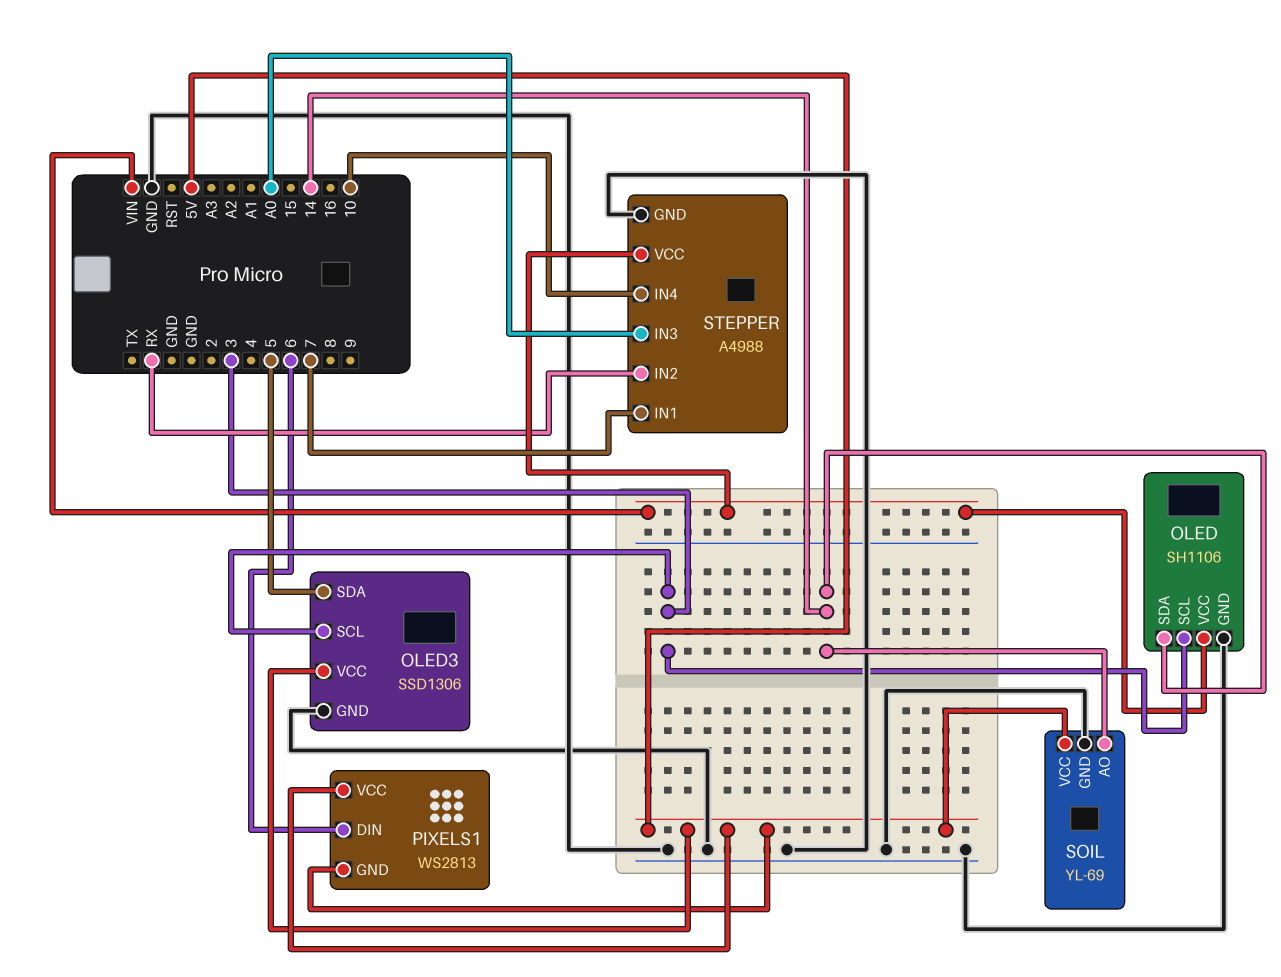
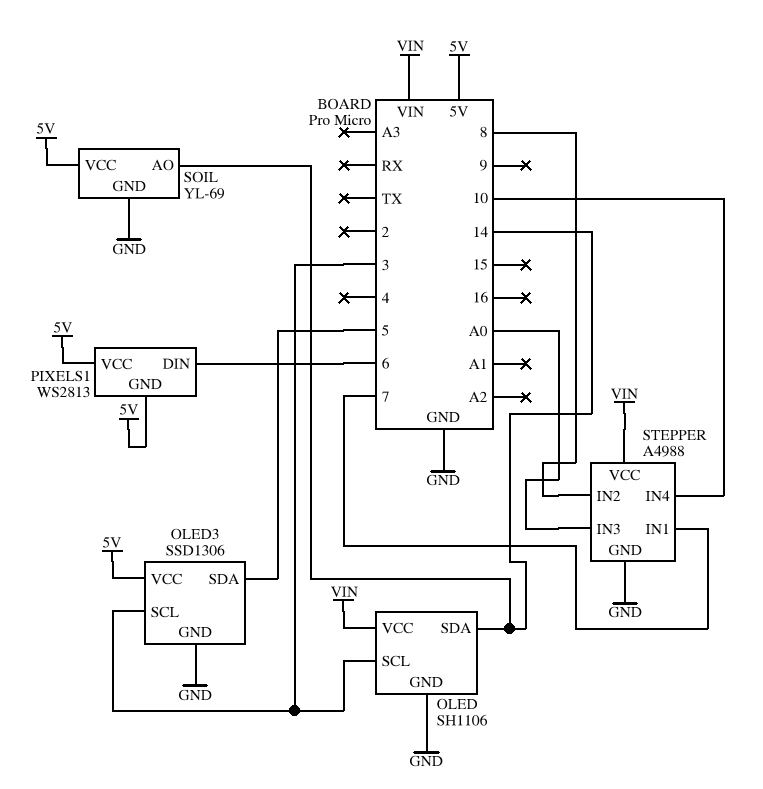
STEPPER pin IN2: RX -> 8

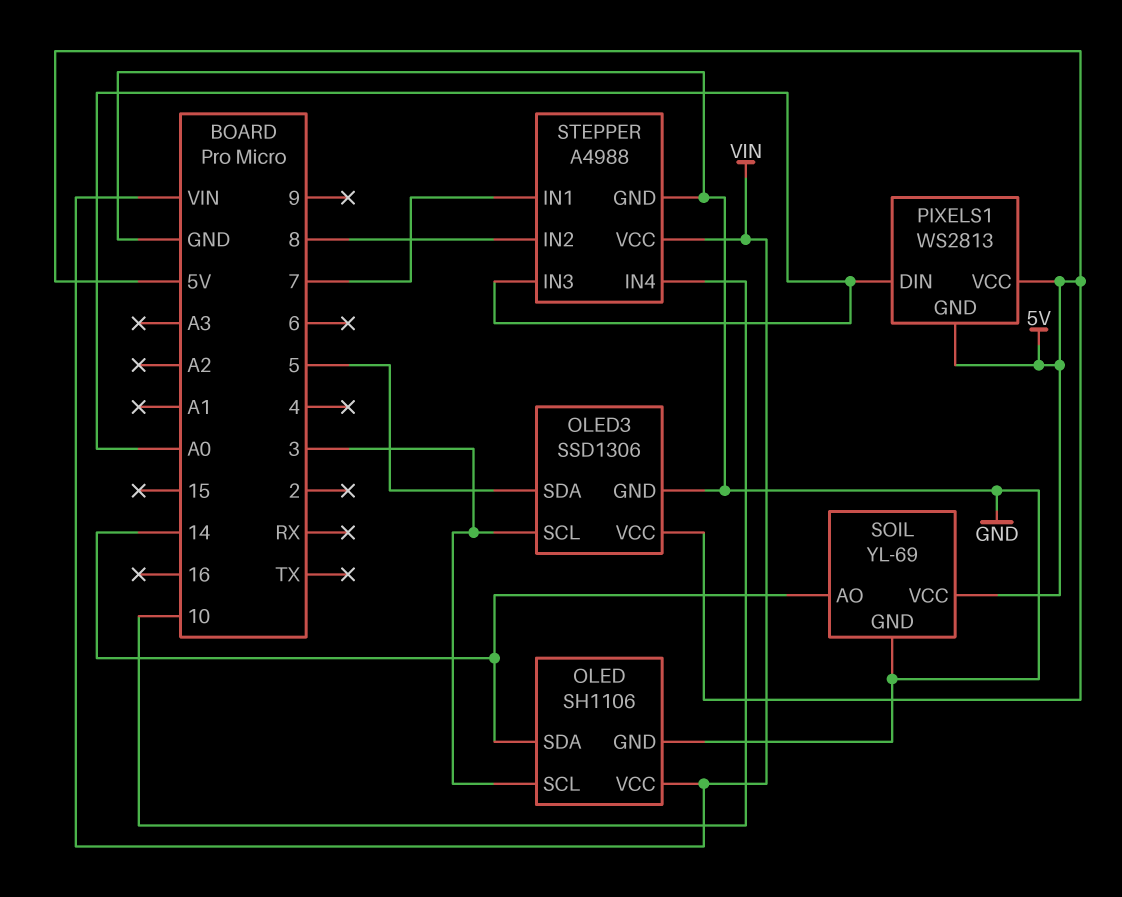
PIXELS1 pin DIN: 6 -> A0

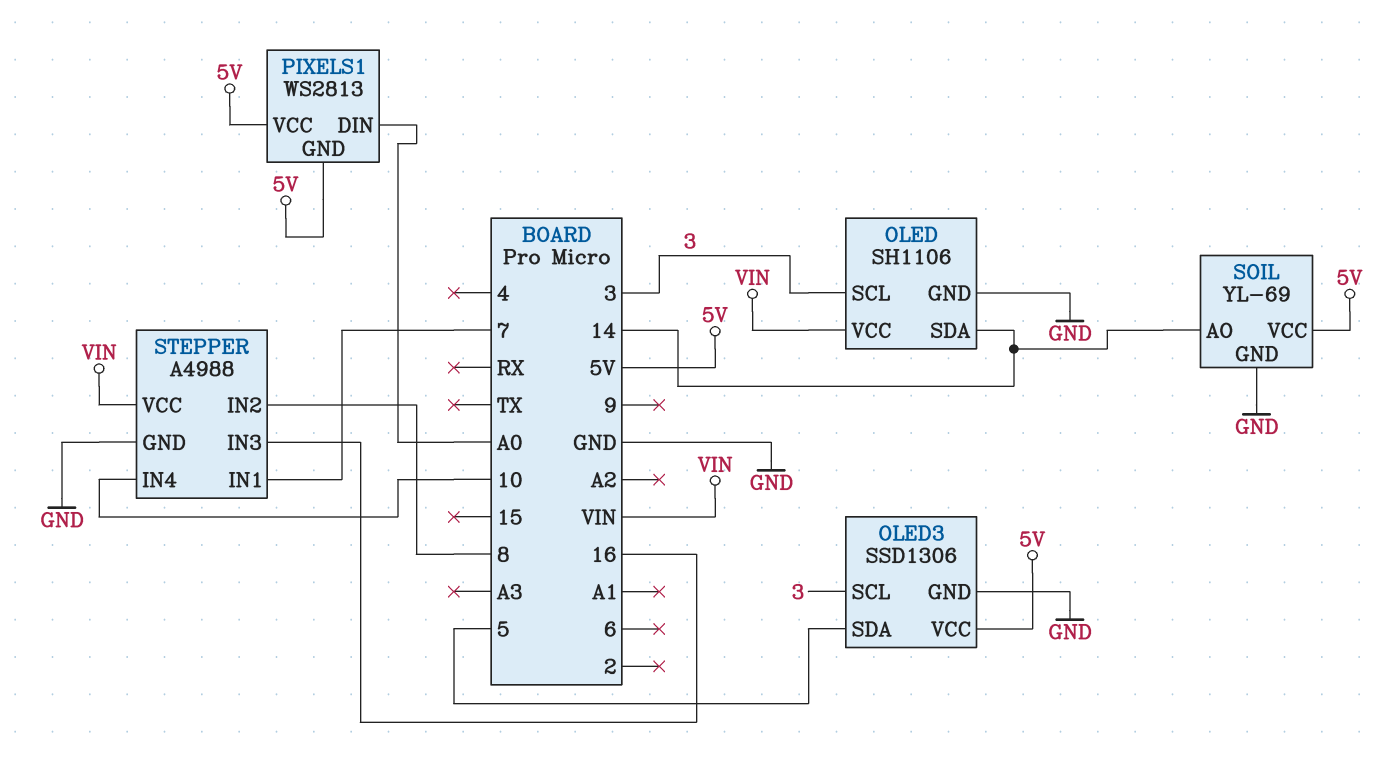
STEPPER pin IN3: A0 -> 16

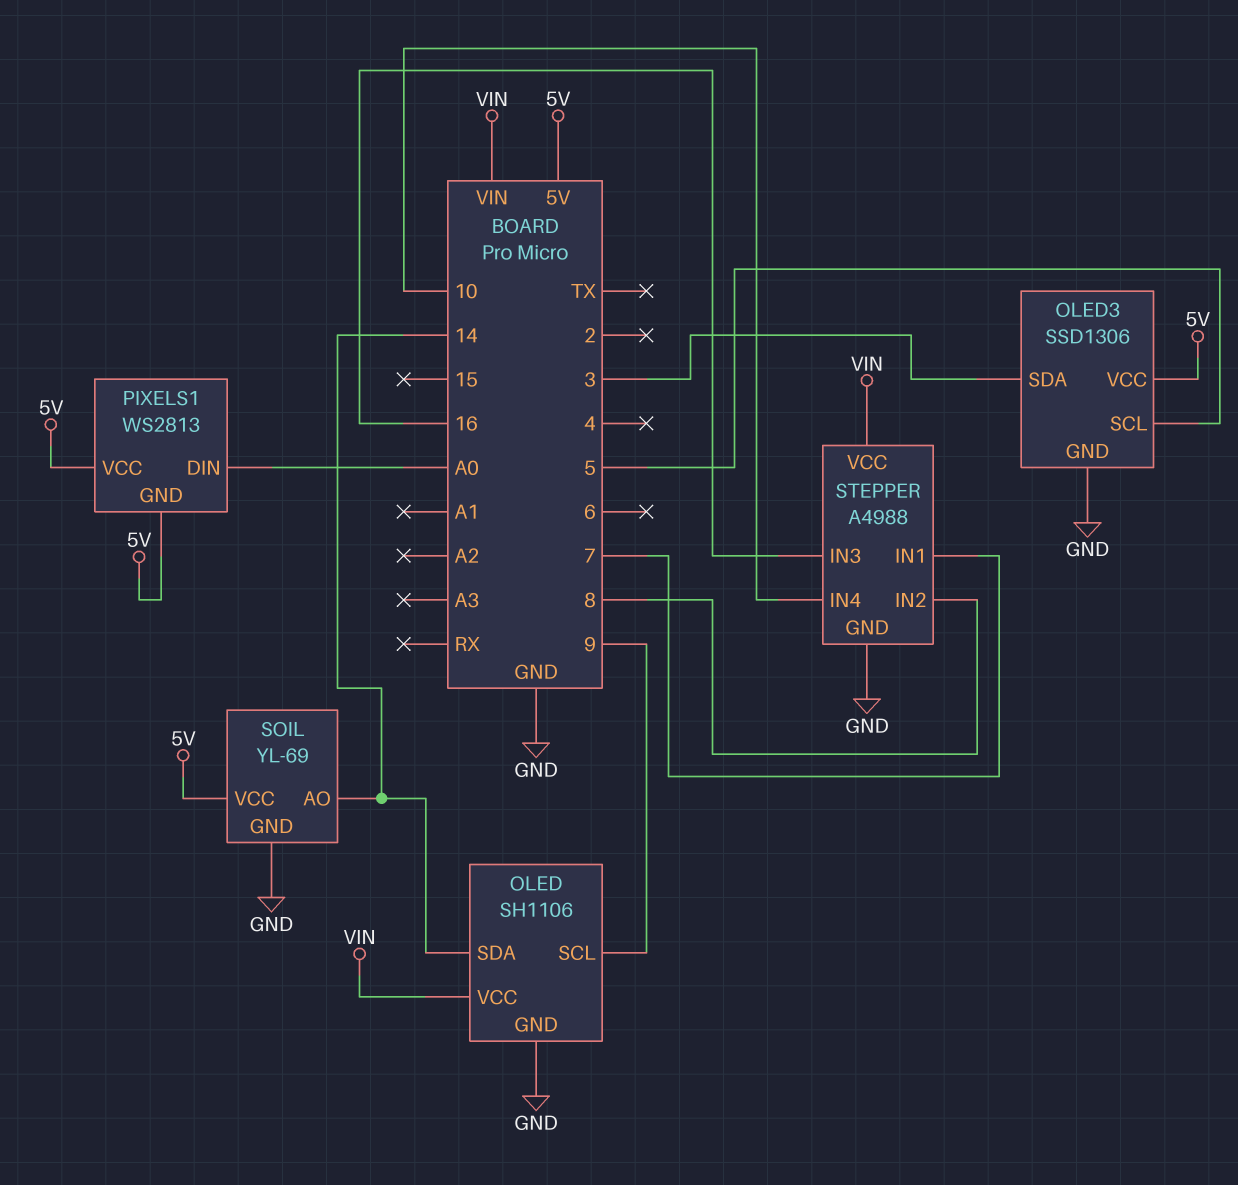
OLED pin SCL: 3 -> 9
OLED3 pin SCL: 3 -> 5
OLED3 pin SDA: 5 -> 3

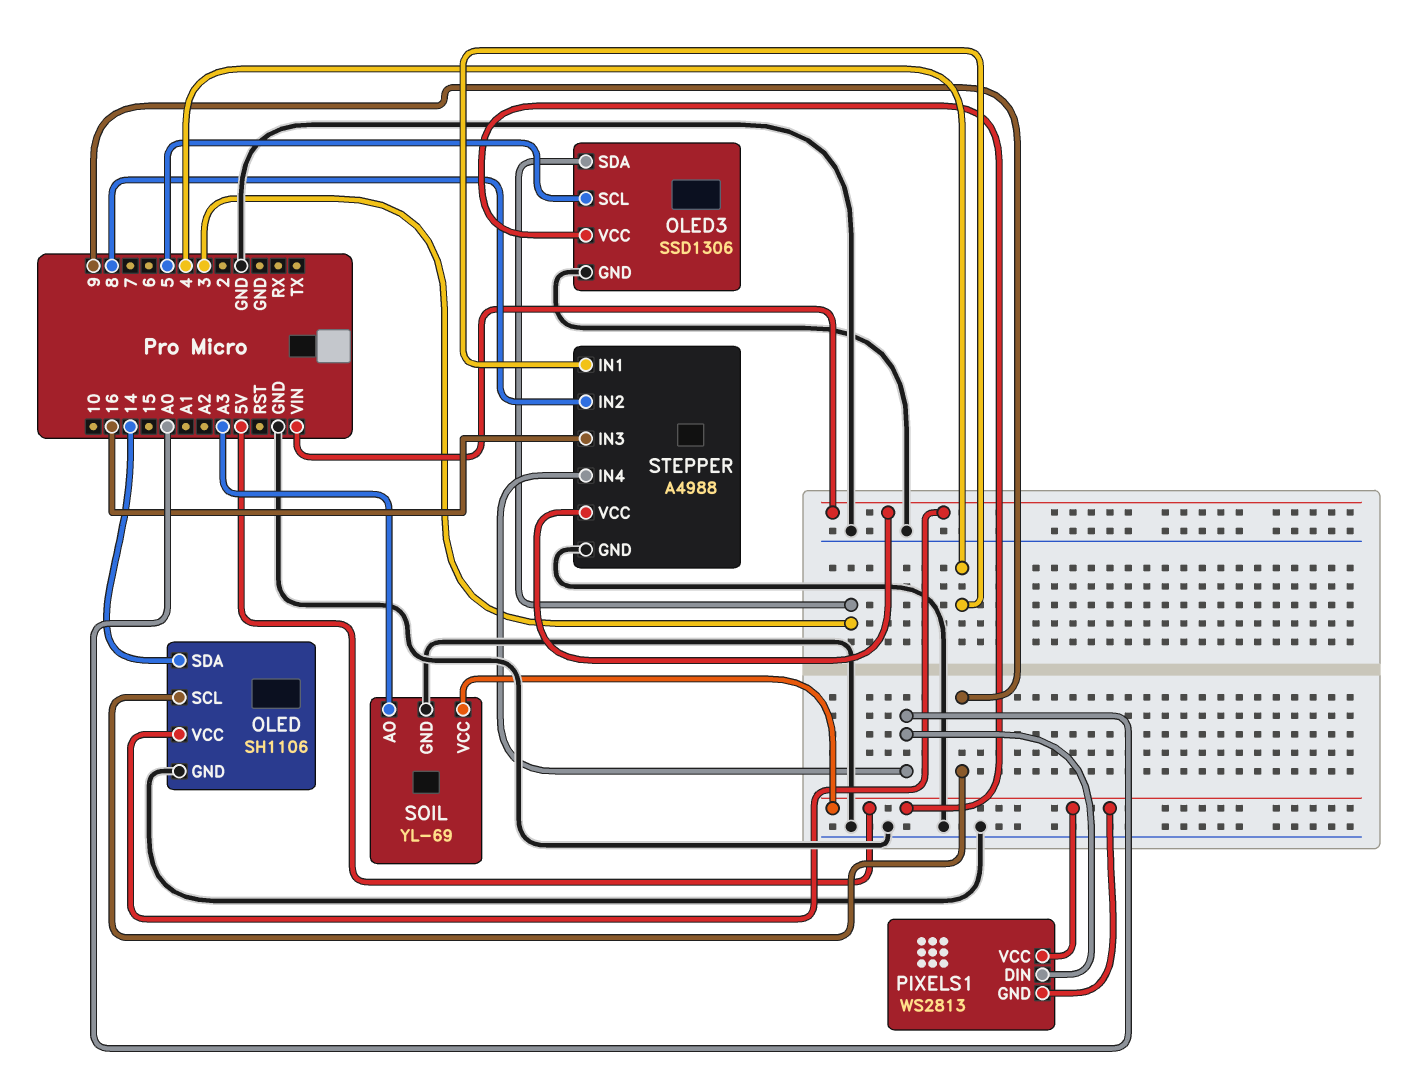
SOIL pin AO: 14 -> A3
STEPPER pin IN1: 7 -> 4
STEPPER pin IN4: 10 -> A0

